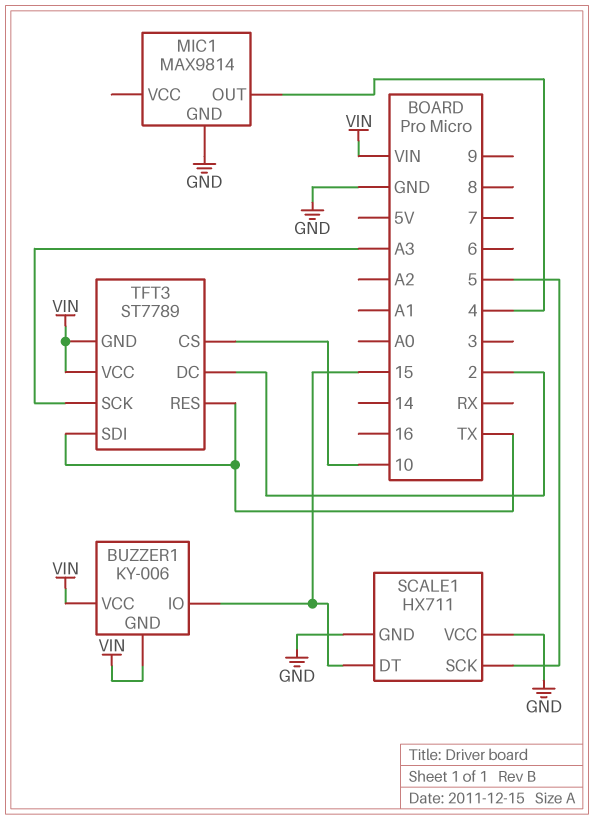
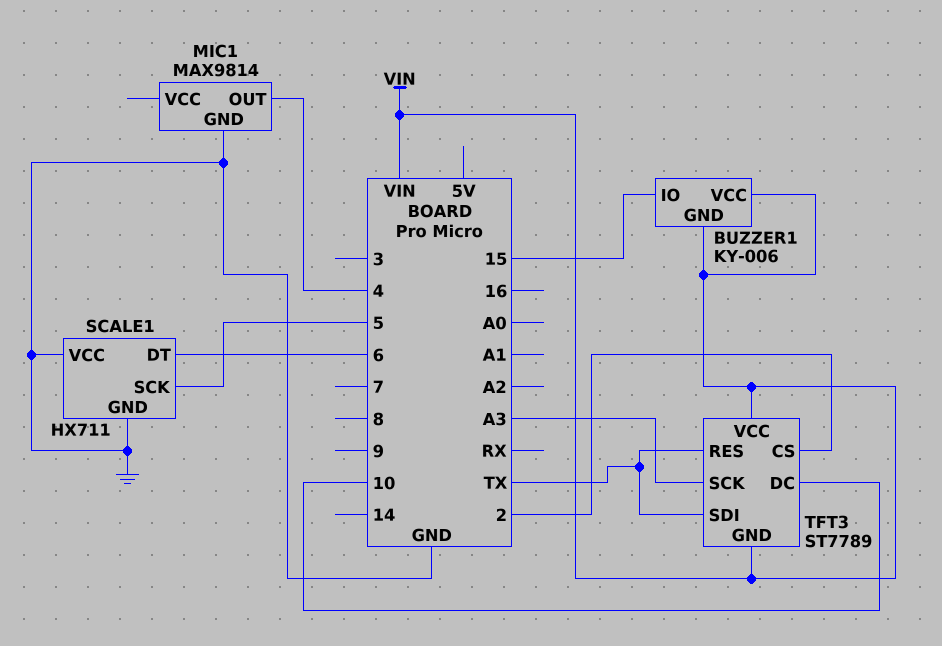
SCALE1 pin DT: 15 -> 6
TFT3 pin CS: 10 -> 2
TFT3 pin DC: 2 -> 10

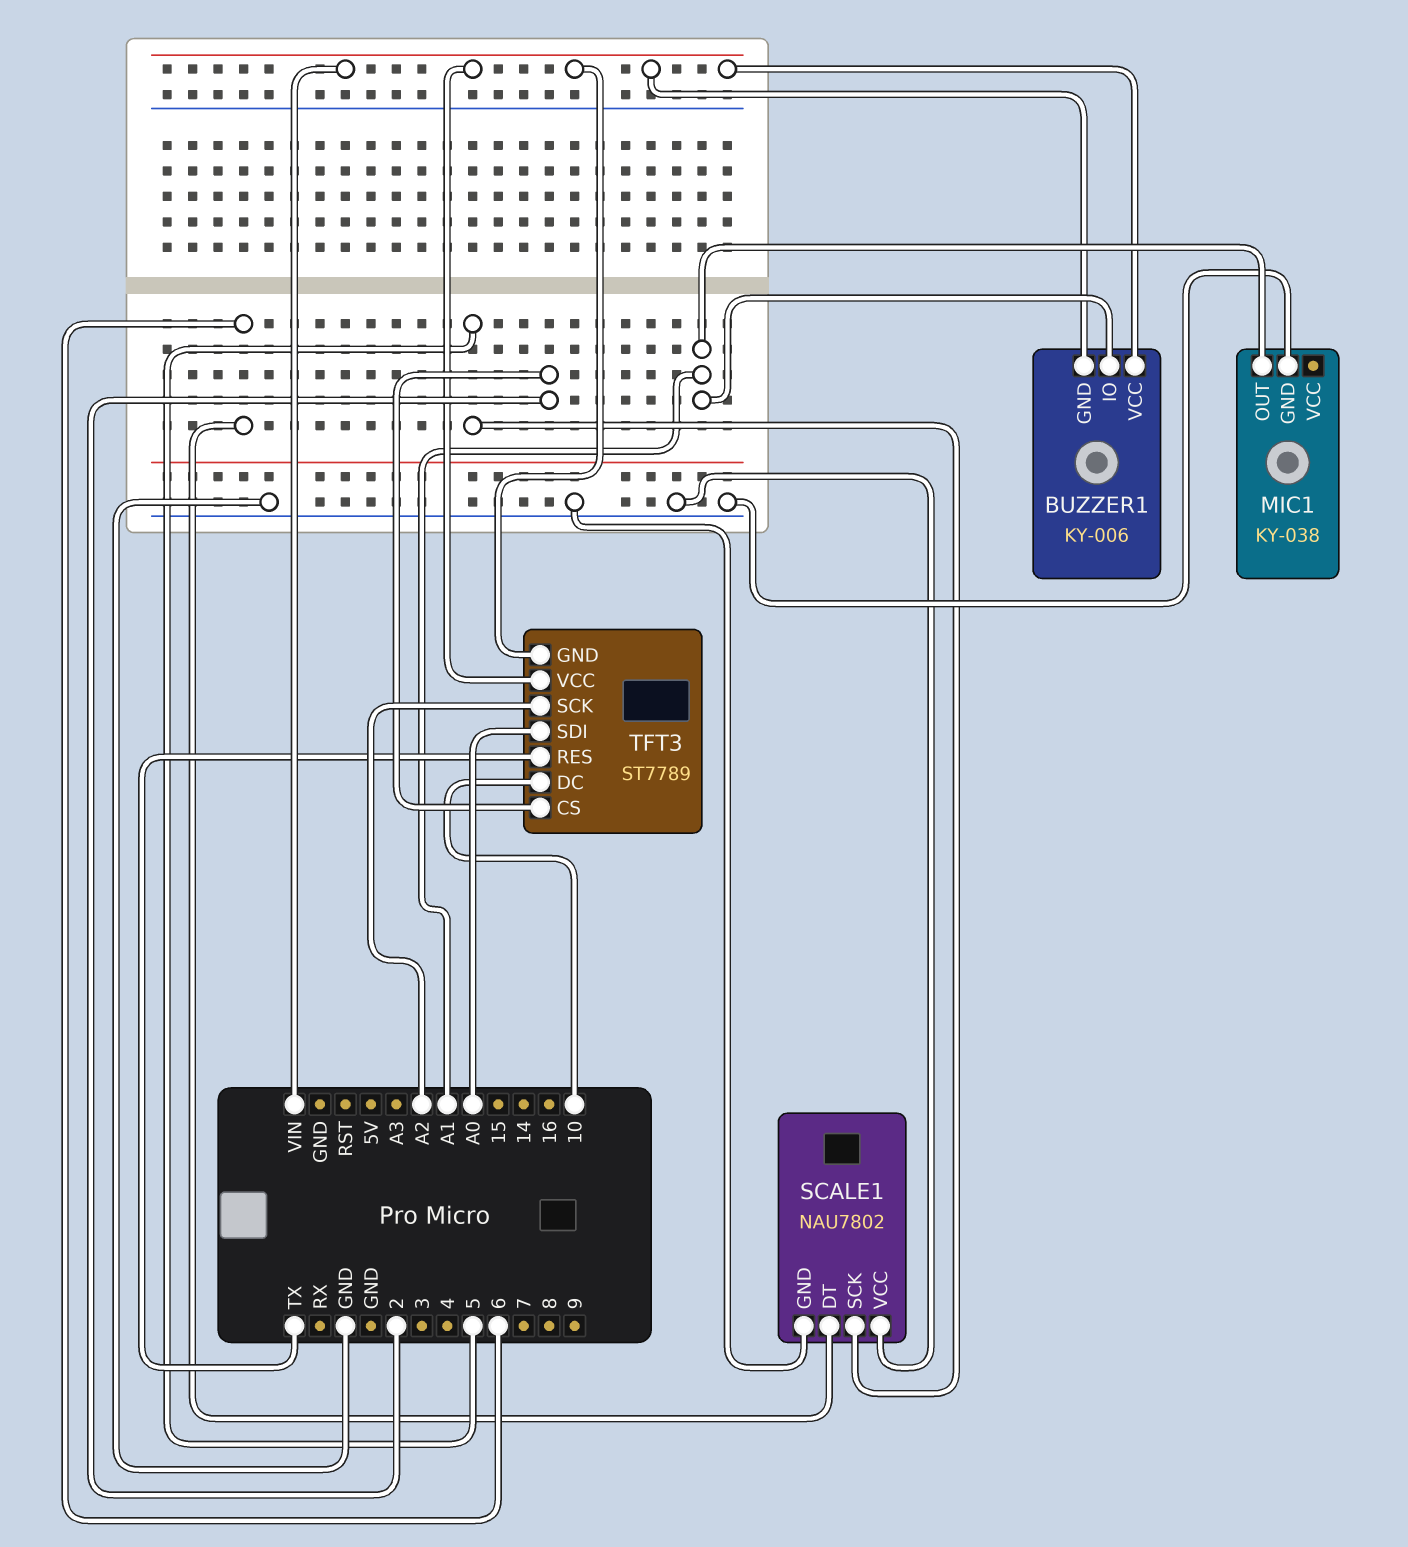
BUZZER1 pin IO: 15 -> A1
MIC1: MAX9814 -> KY-038
MIC1 pin OUT: 4 -> A1
SCALE1: HX711 -> NAU7802
TFT3 pin SCK: A3 -> A2
TFT3 pin SDI: TX -> A0

